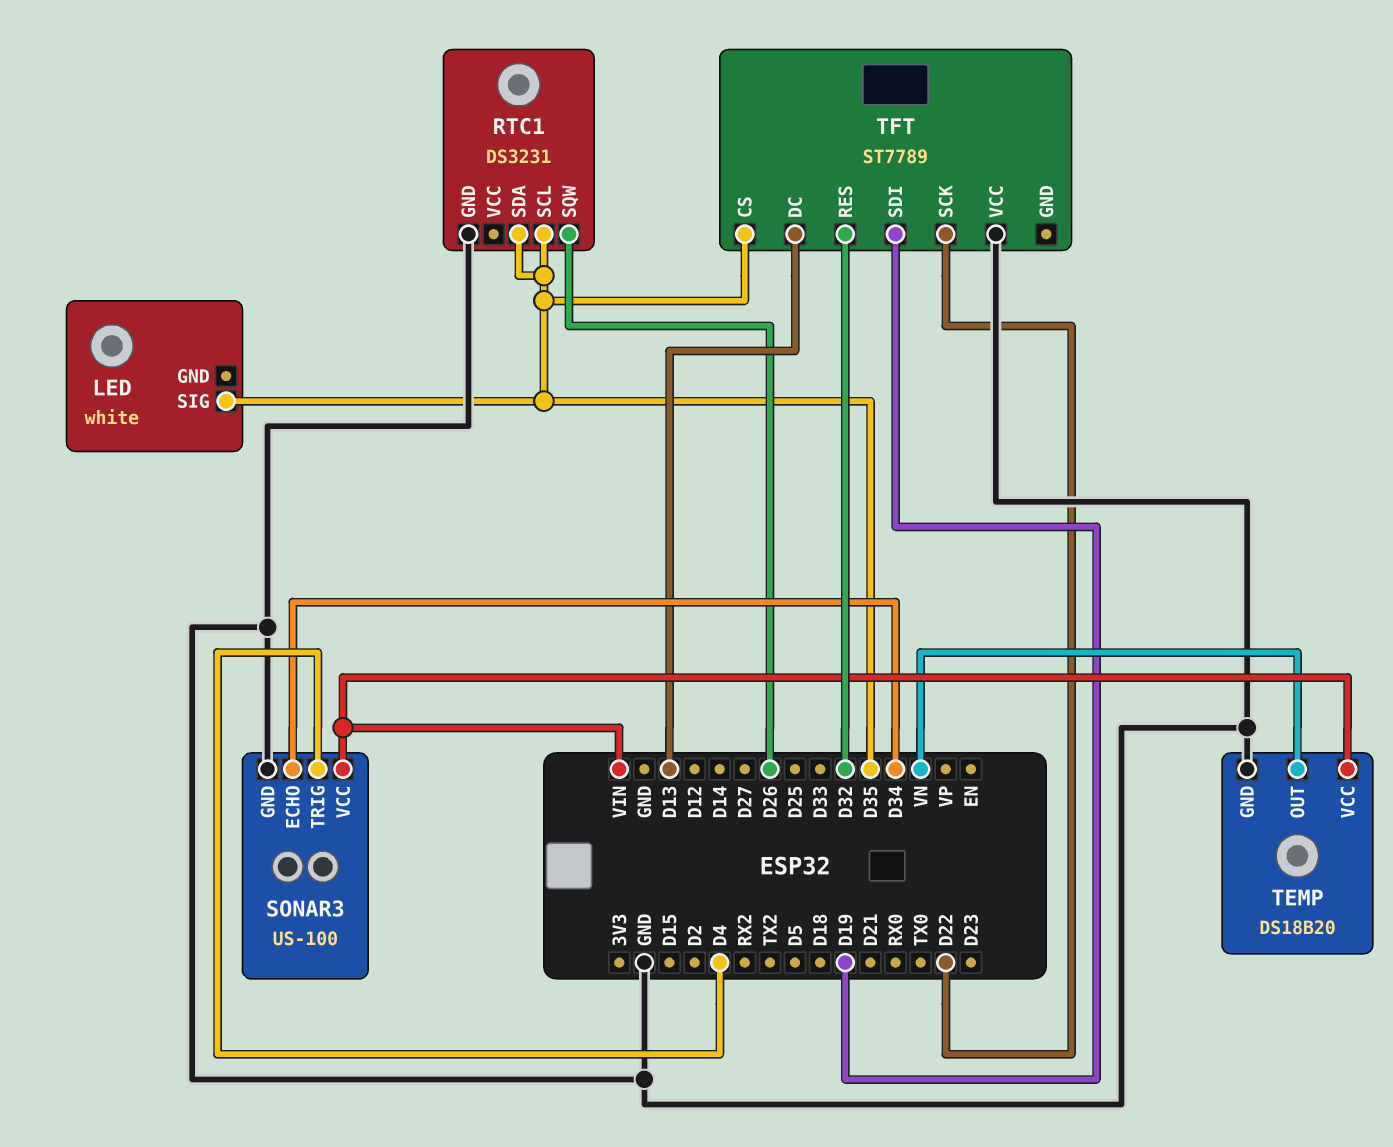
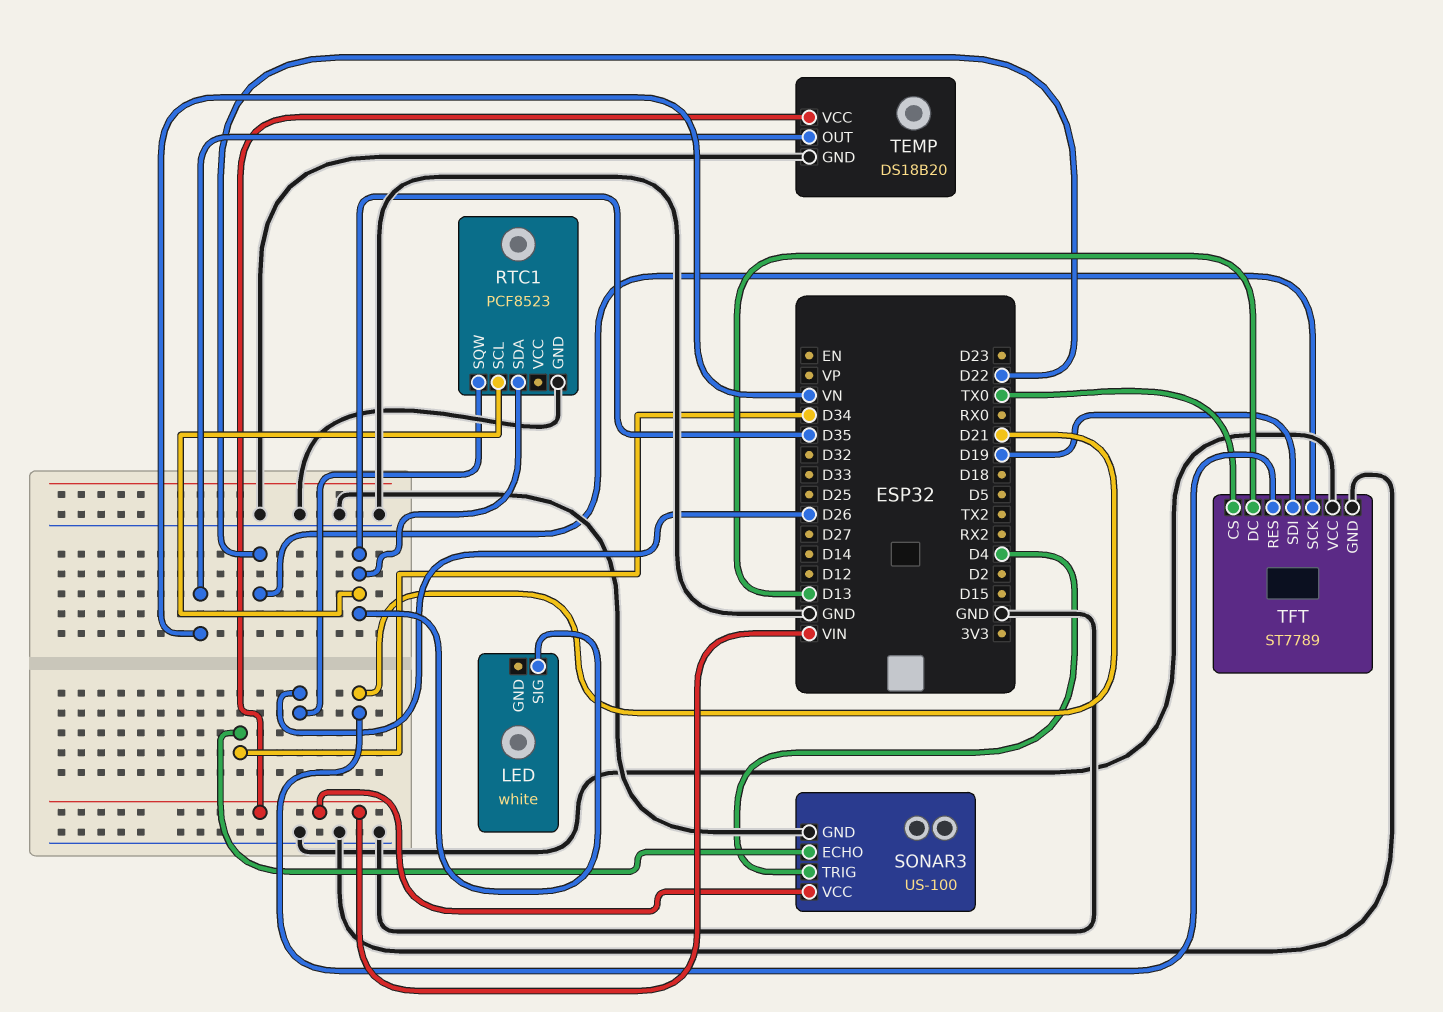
RTC1: DS3231 -> PCF8523
TFT pin CS: D35 -> TX0
TFT pin GND: none -> GND
TFT pin RES: D32 -> D21

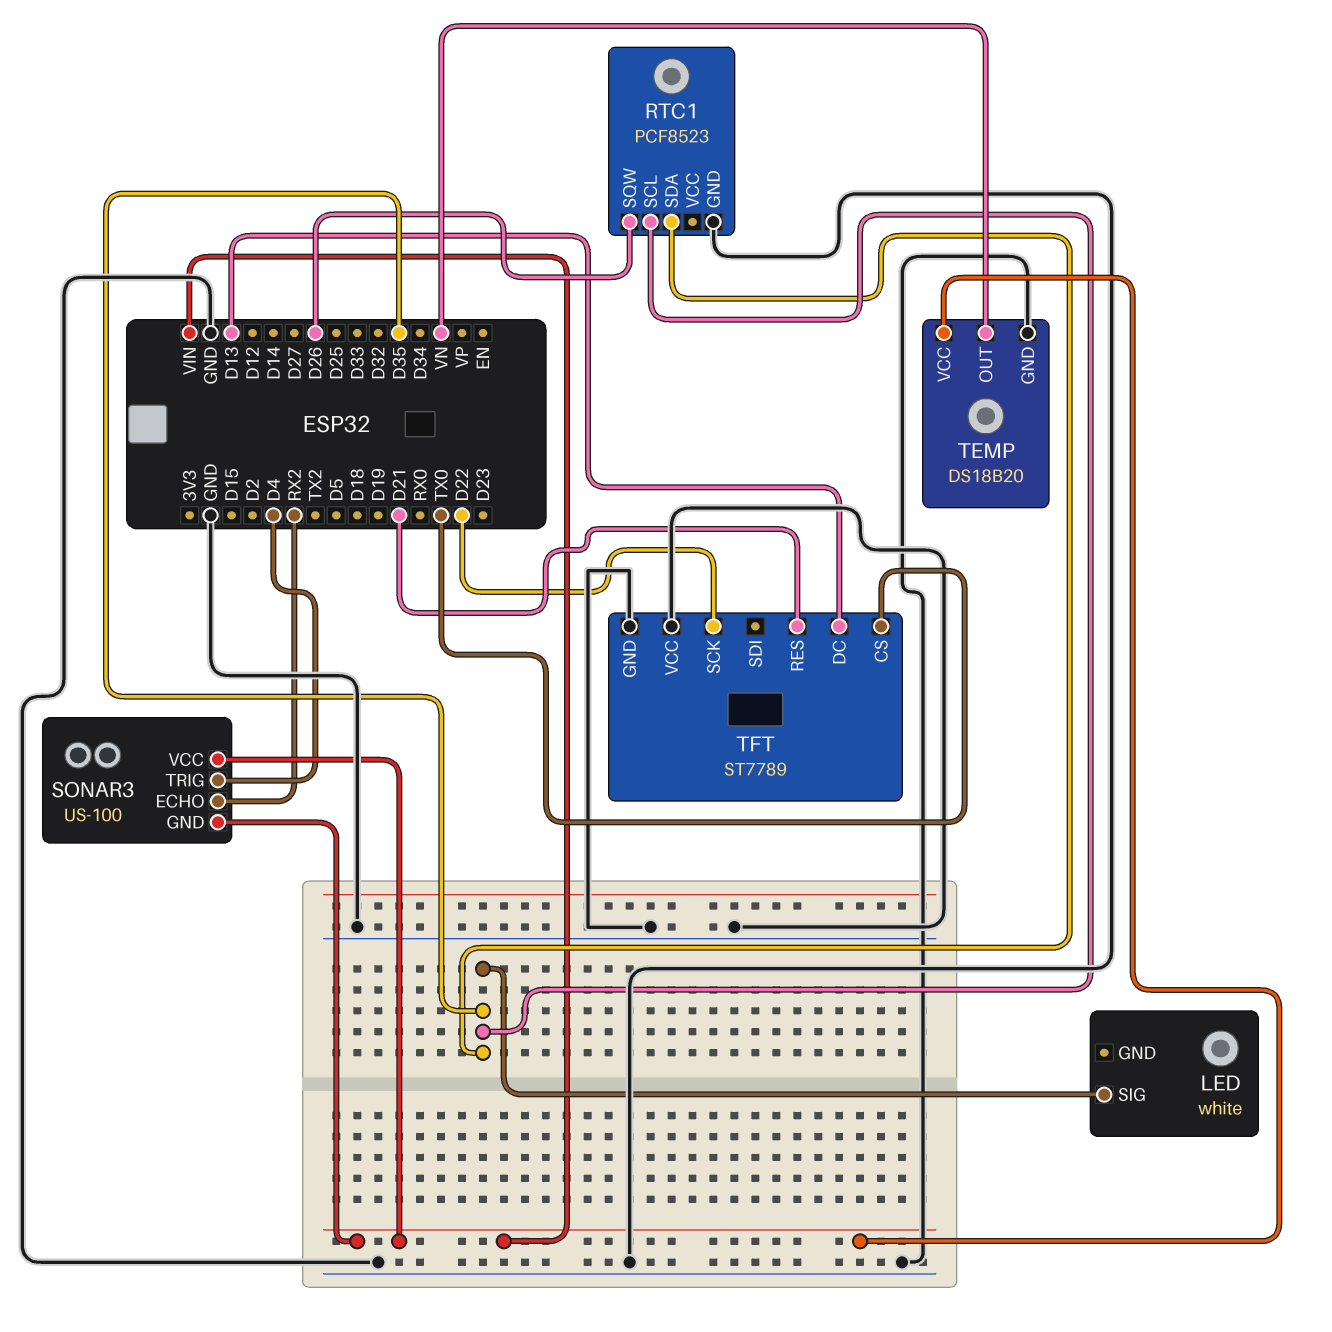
SONAR3 pin ECHO: D34 -> RX2
SONAR3 pin GND: GND -> VIN
TFT pin SDI: D19 -> none

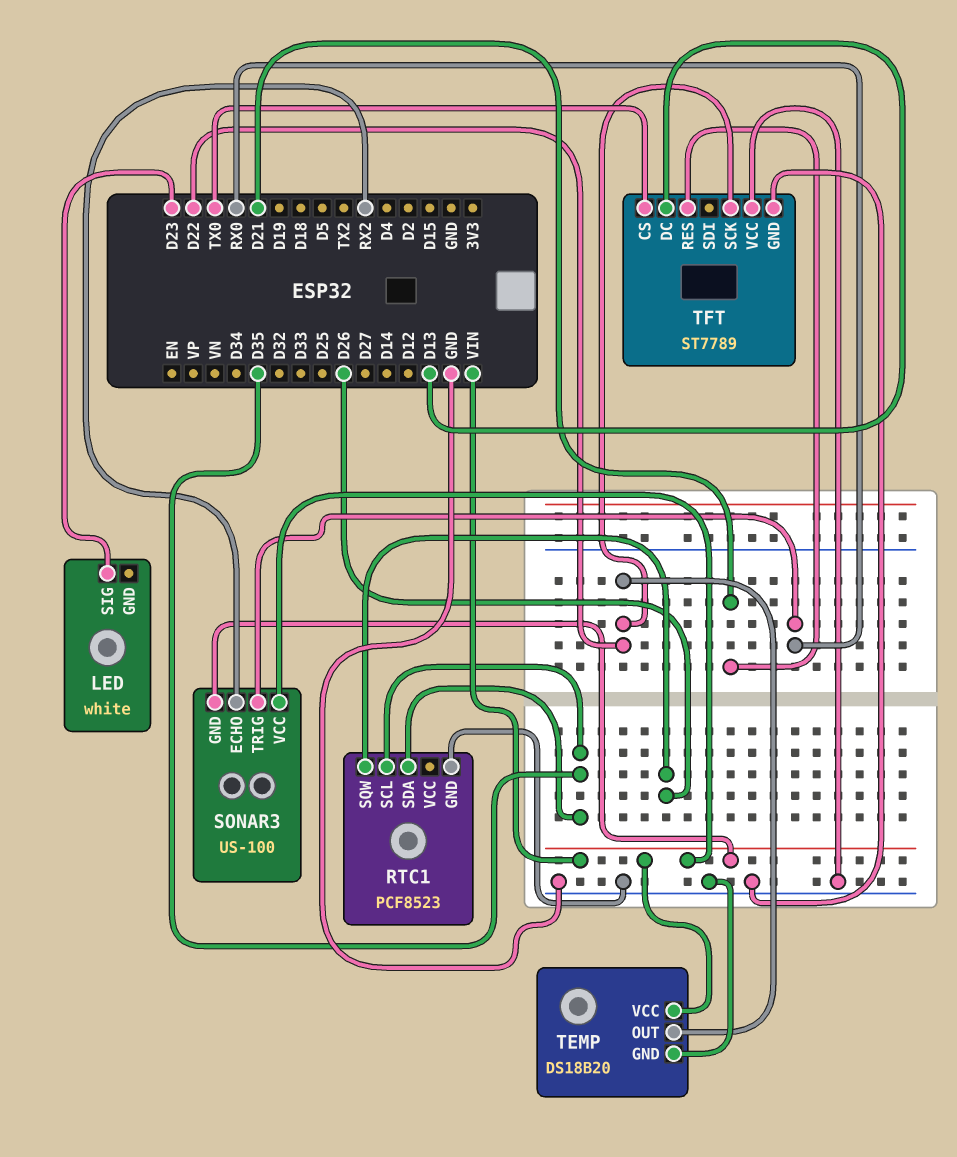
LED pin SIG: D35 -> D23
SONAR3 pin TRIG: D4 -> RX0
TEMP pin OUT: VN -> D22

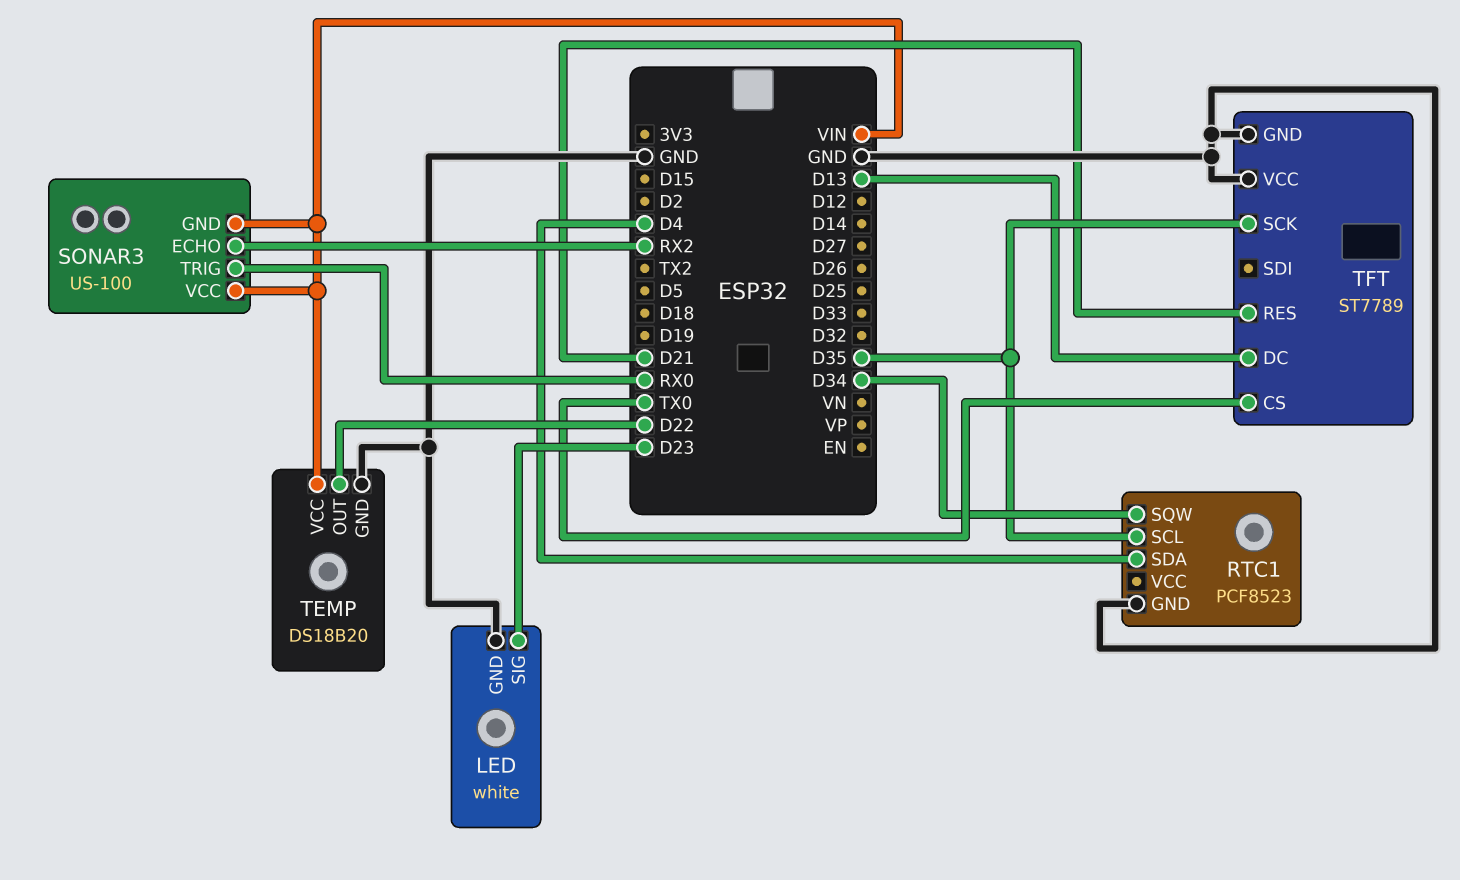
LED pin GND: none -> GND
RTC1 pin SDA: D35 -> D4
RTC1 pin SQW: D26 -> D34
TFT pin SCK: D22 -> D35

